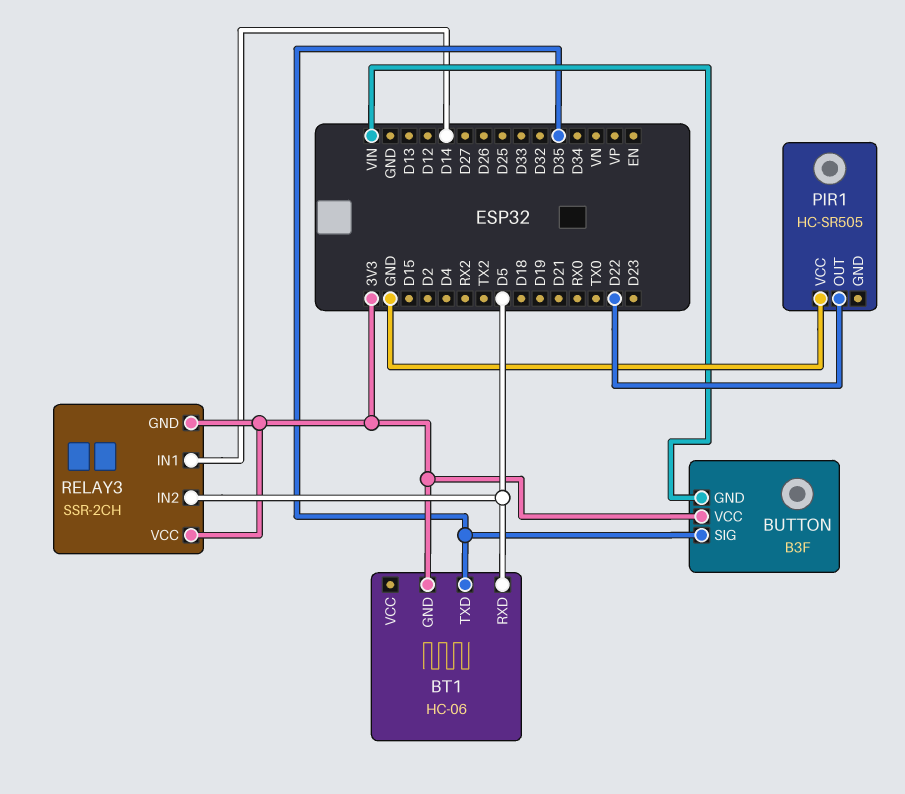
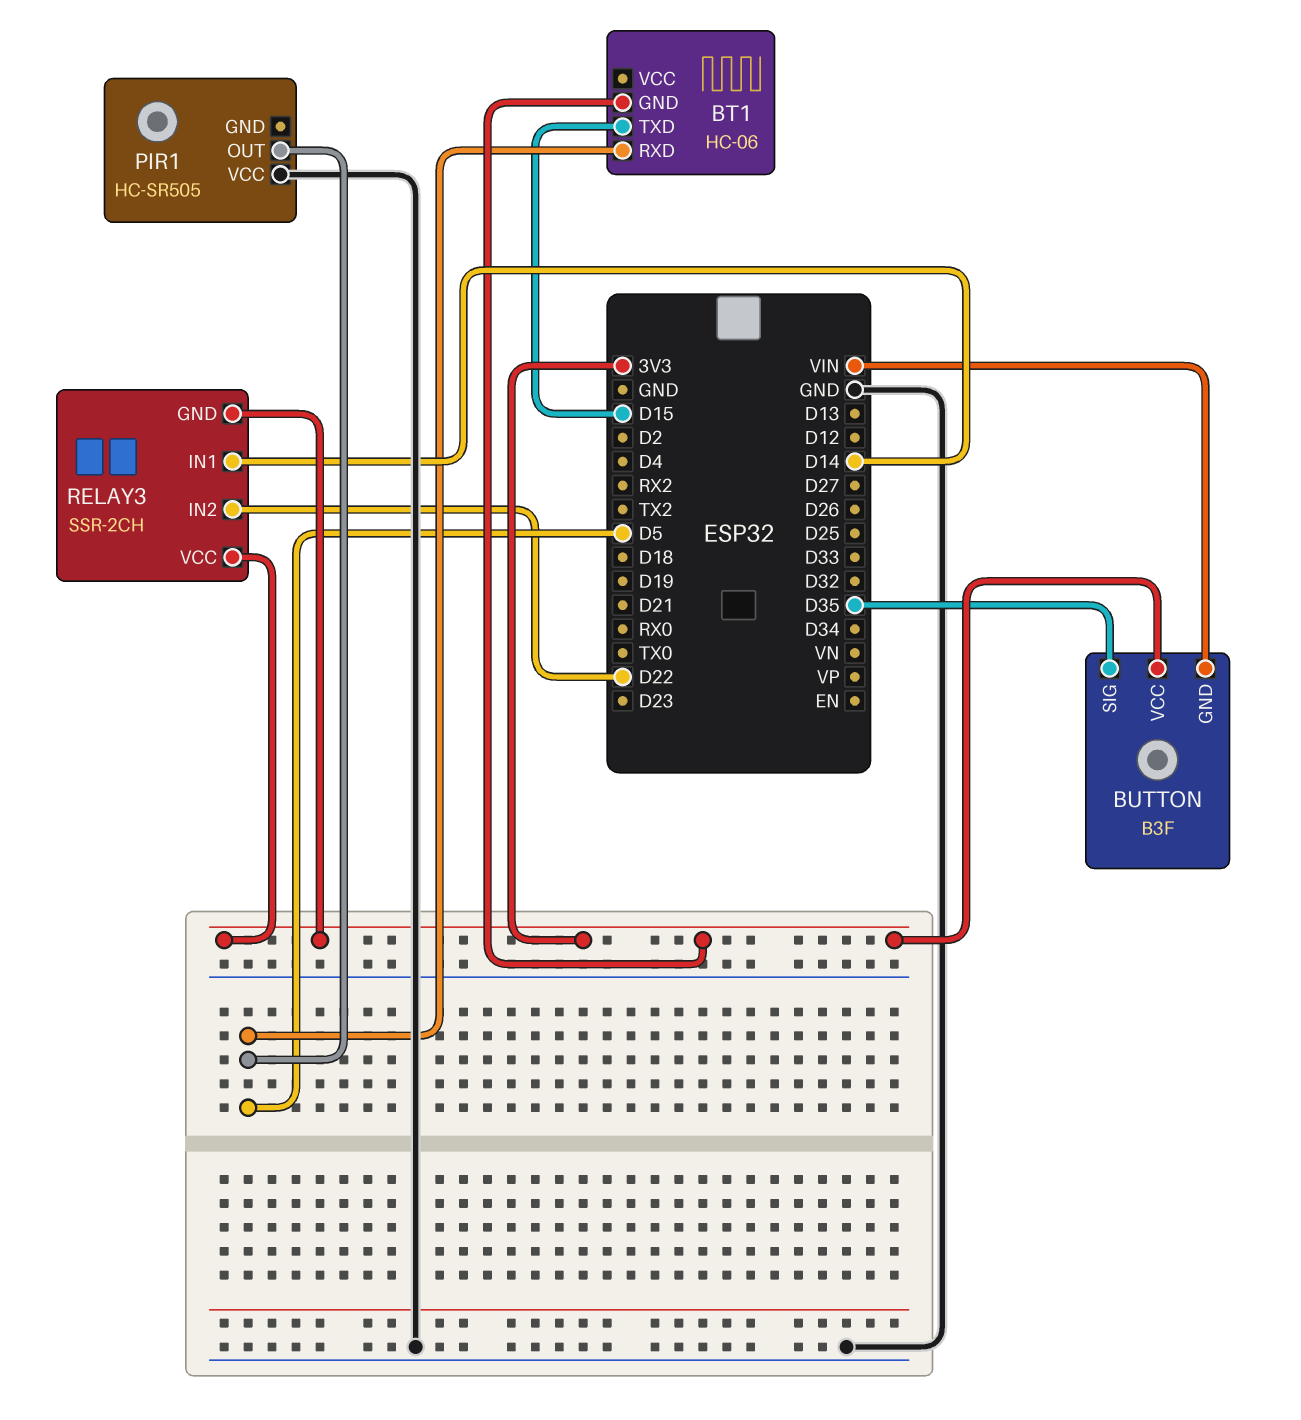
BT1 pin TXD: D35 -> D15
PIR1 pin OUT: D22 -> D5
RELAY3 pin IN2: D5 -> D22

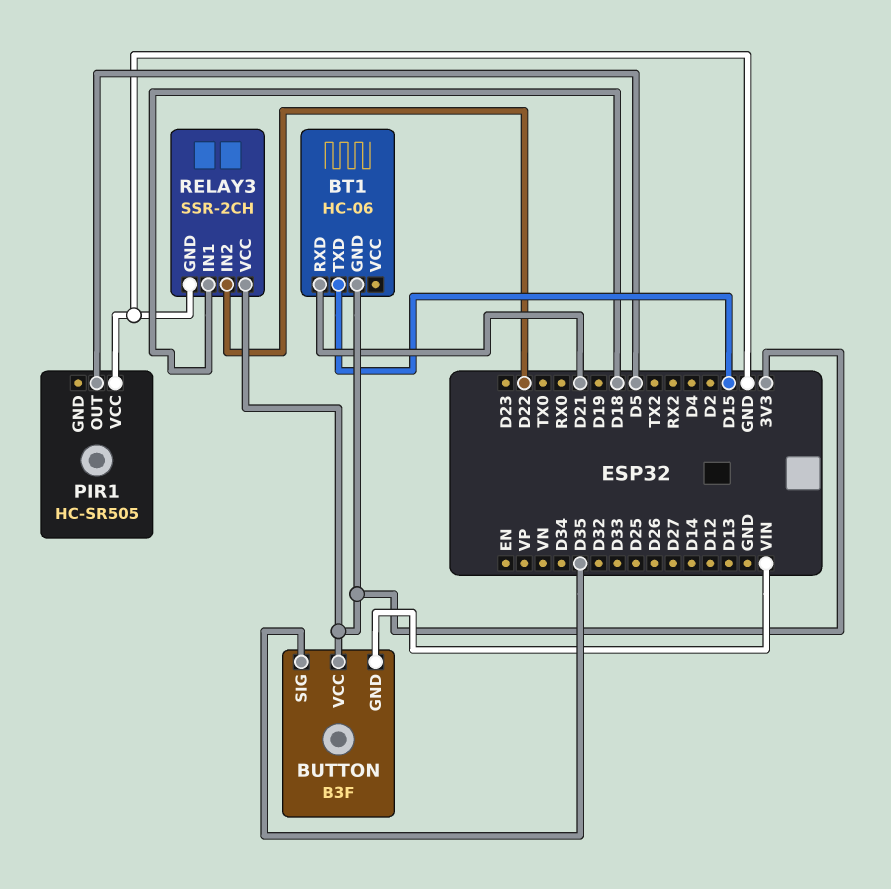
BT1 pin RXD: D5 -> D21
RELAY3 pin GND: 3V3 -> GND
RELAY3 pin IN1: D14 -> D18

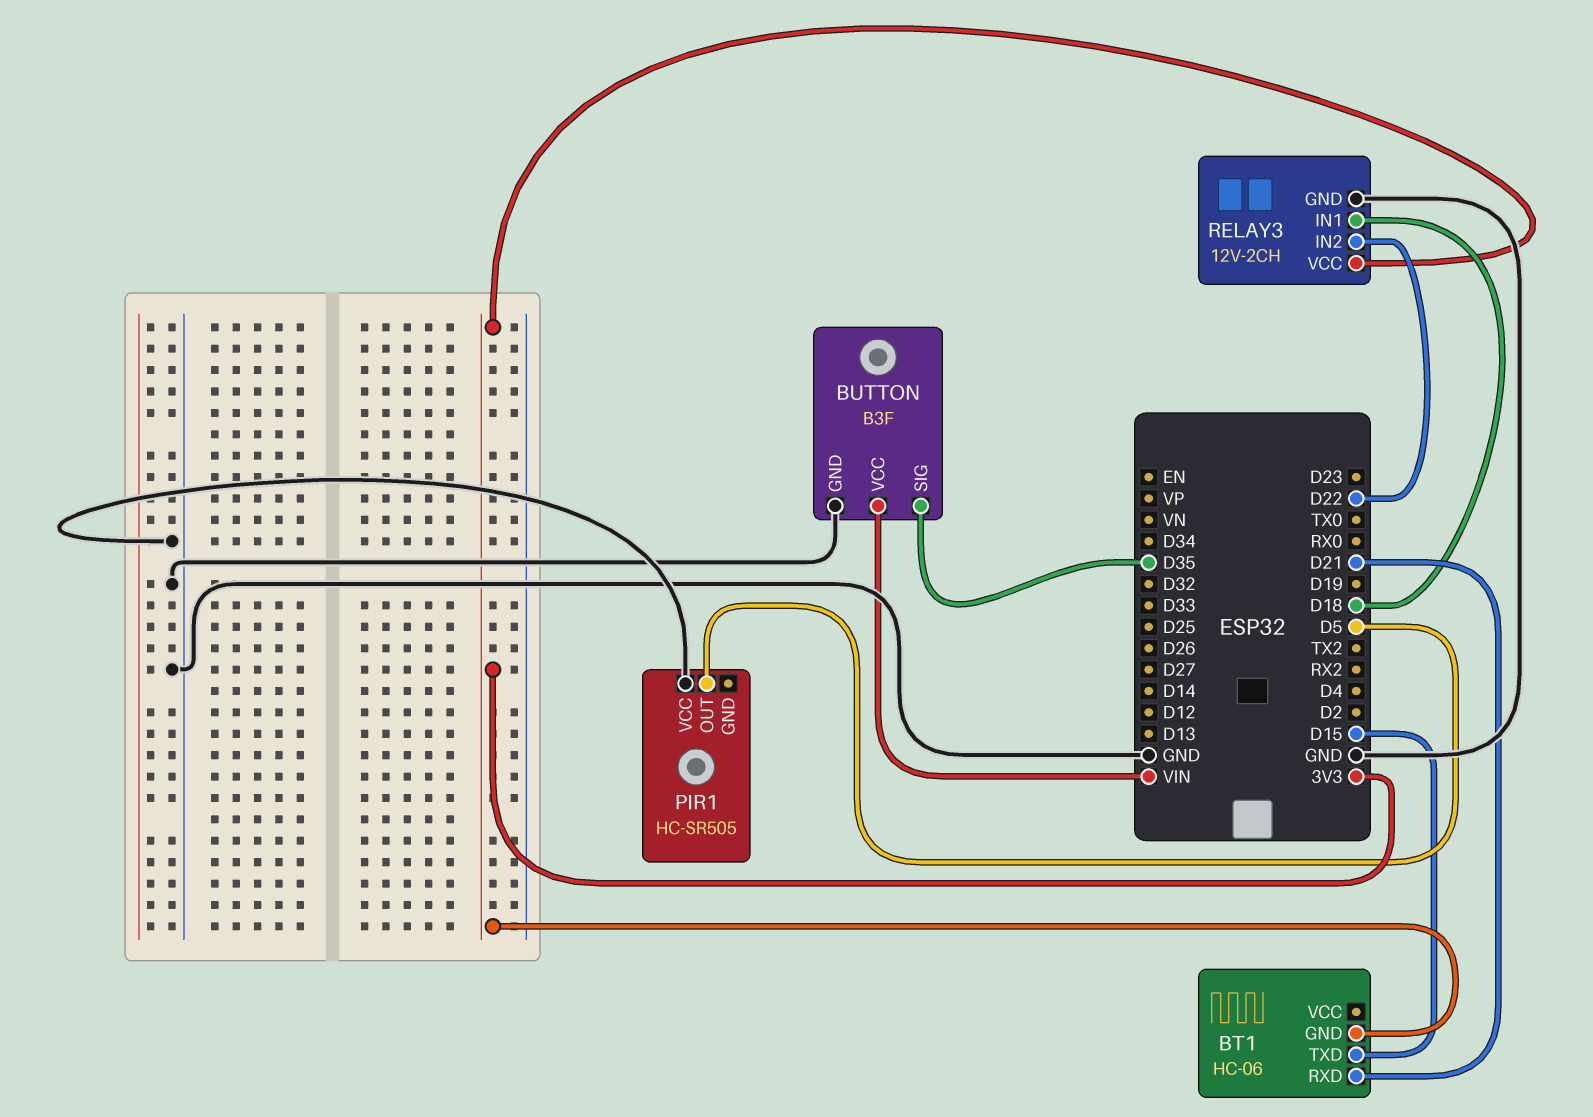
BUTTON pin GND: VIN -> GND
BUTTON pin VCC: 3V3 -> VIN
RELAY3: SSR-2CH -> 12V-2CH

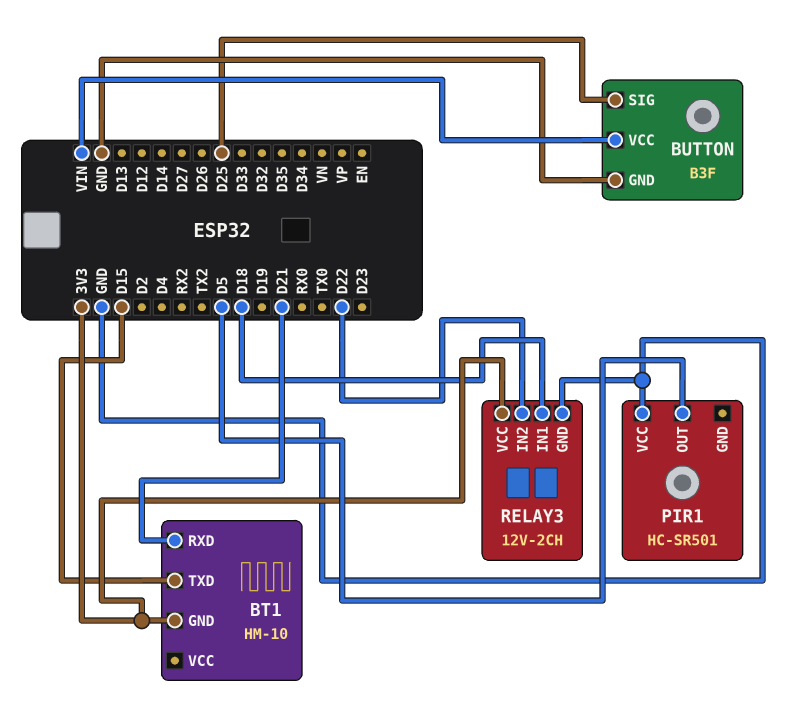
BT1: HC-06 -> HM-10
BUTTON pin SIG: D35 -> D25
PIR1: HC-SR505 -> HC-SR501

